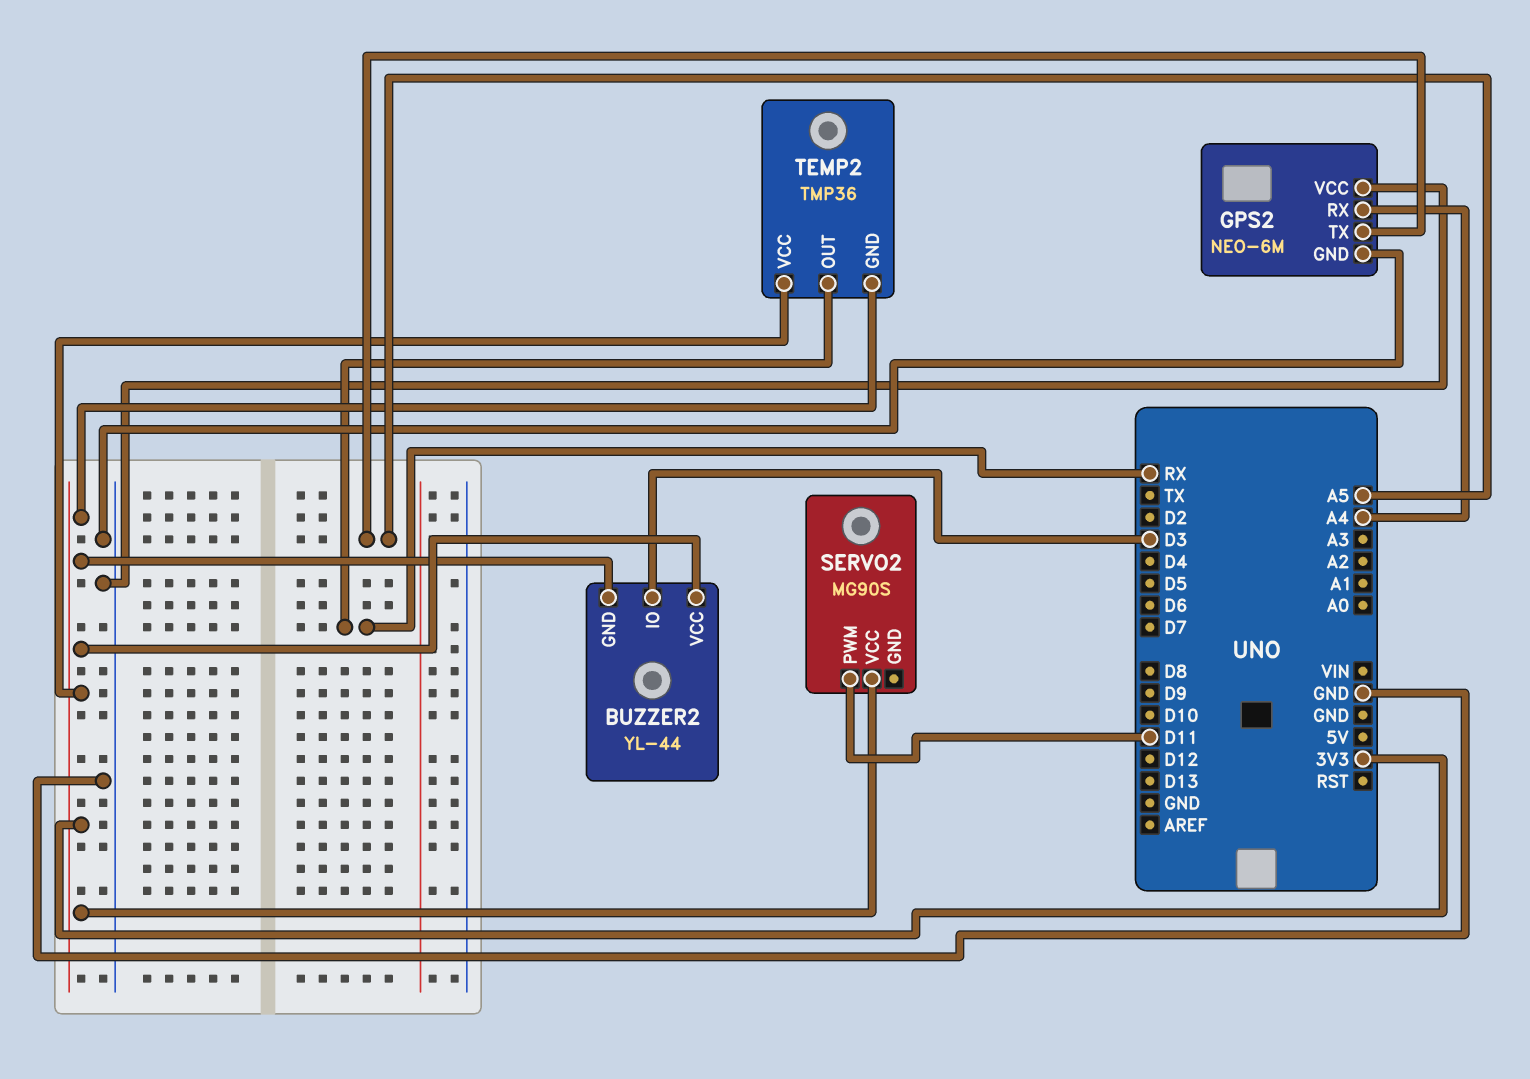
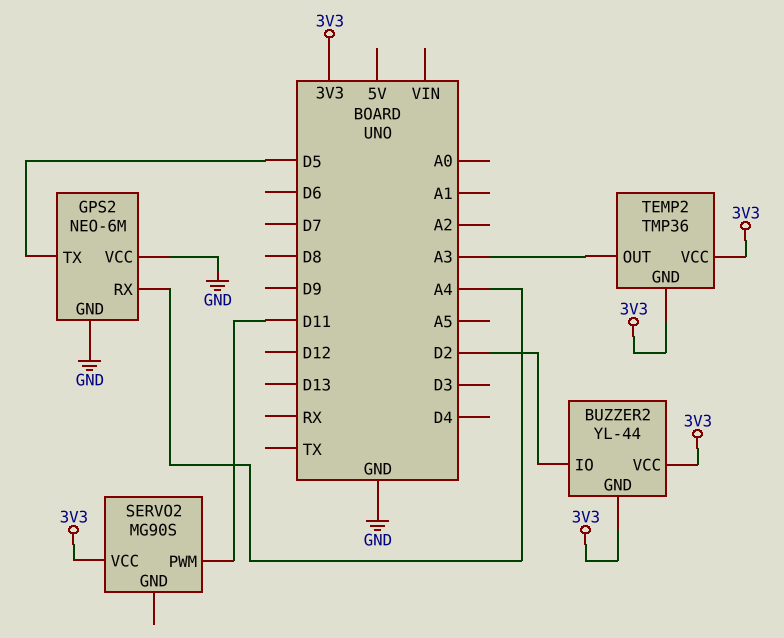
BUZZER2 pin IO: D3 -> D2
GPS2 pin TX: A5 -> D5
TEMP2 pin OUT: RX -> A3

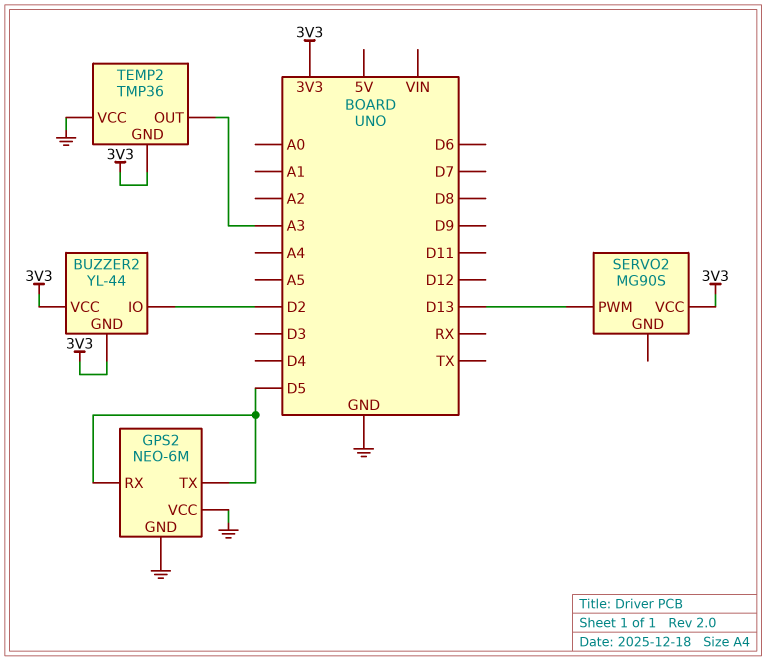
GPS2 pin RX: A4 -> D5
SERVO2 pin PWM: D11 -> D13
TEMP2 pin VCC: 3V3 -> GND

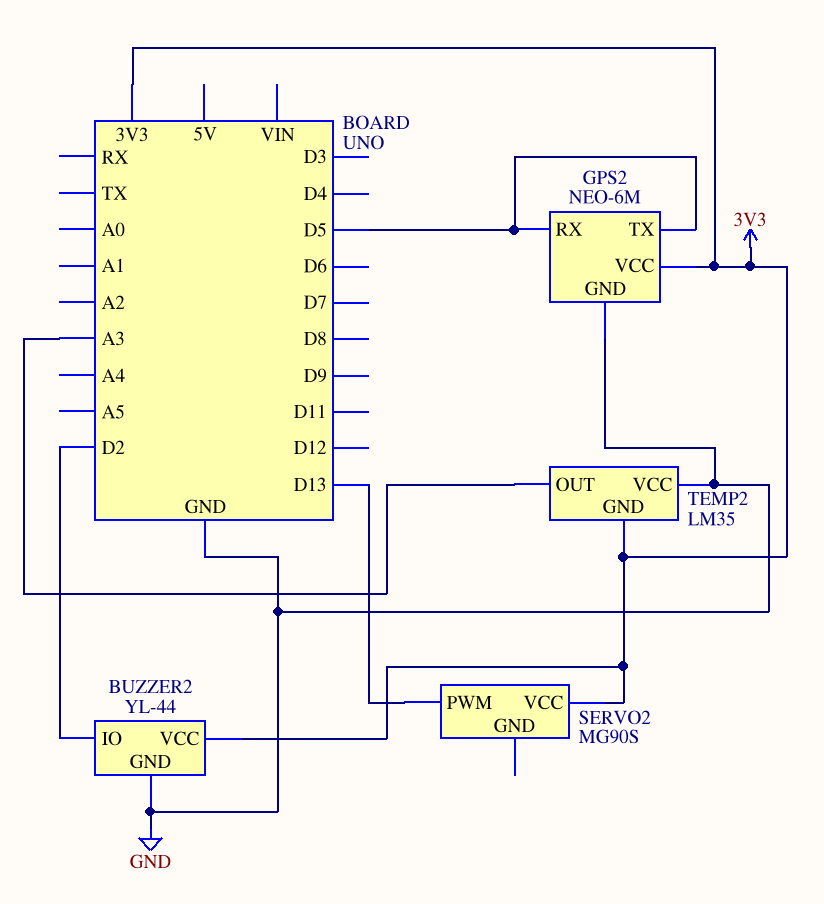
BUZZER2 pin GND: 3V3 -> GND
GPS2 pin VCC: GND -> 3V3
TEMP2: TMP36 -> LM35

